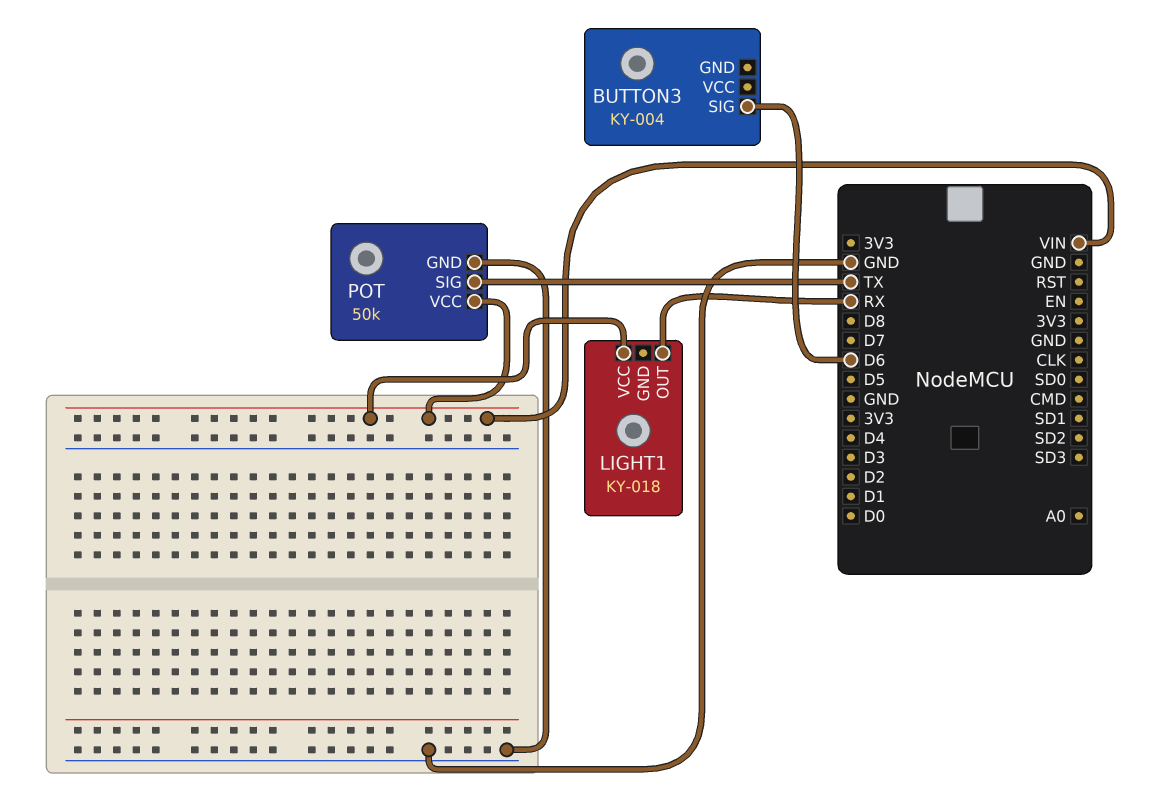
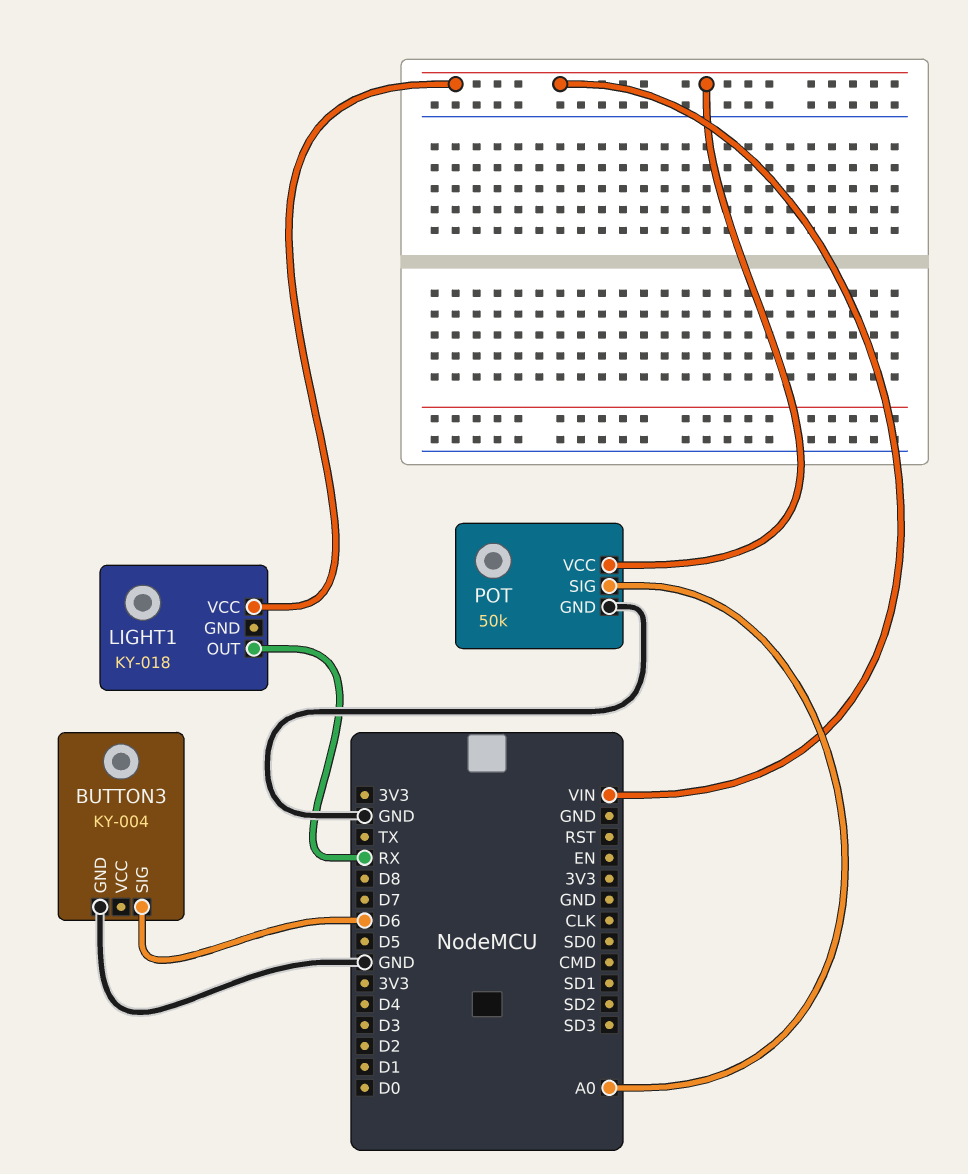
BUTTON3 pin GND: none -> GND
POT pin SIG: TX -> A0

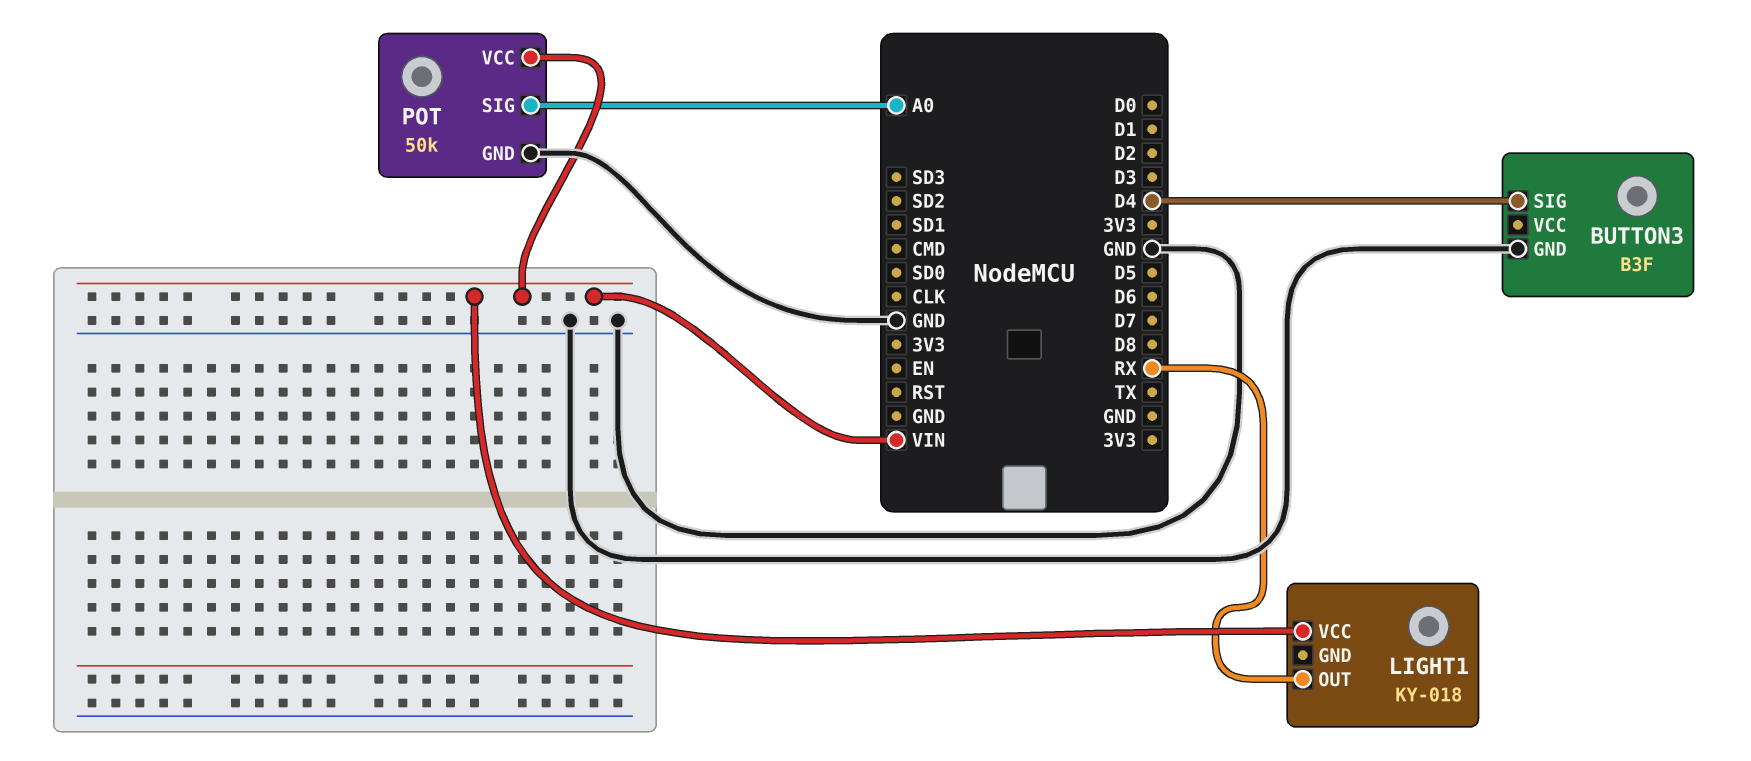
BUTTON3: KY-004 -> B3F
BUTTON3 pin SIG: D6 -> D4

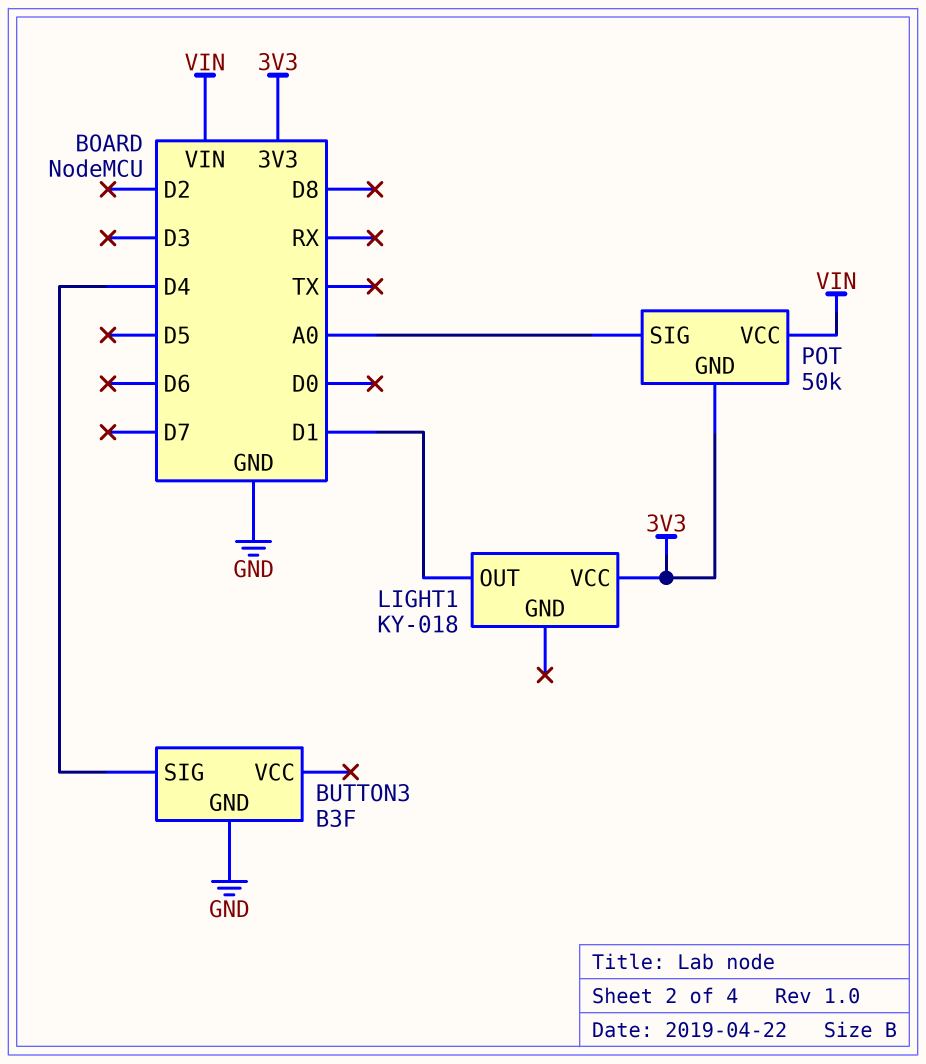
LIGHT1 pin OUT: RX -> D1
LIGHT1 pin VCC: VIN -> 3V3
POT pin GND: GND -> 3V3

